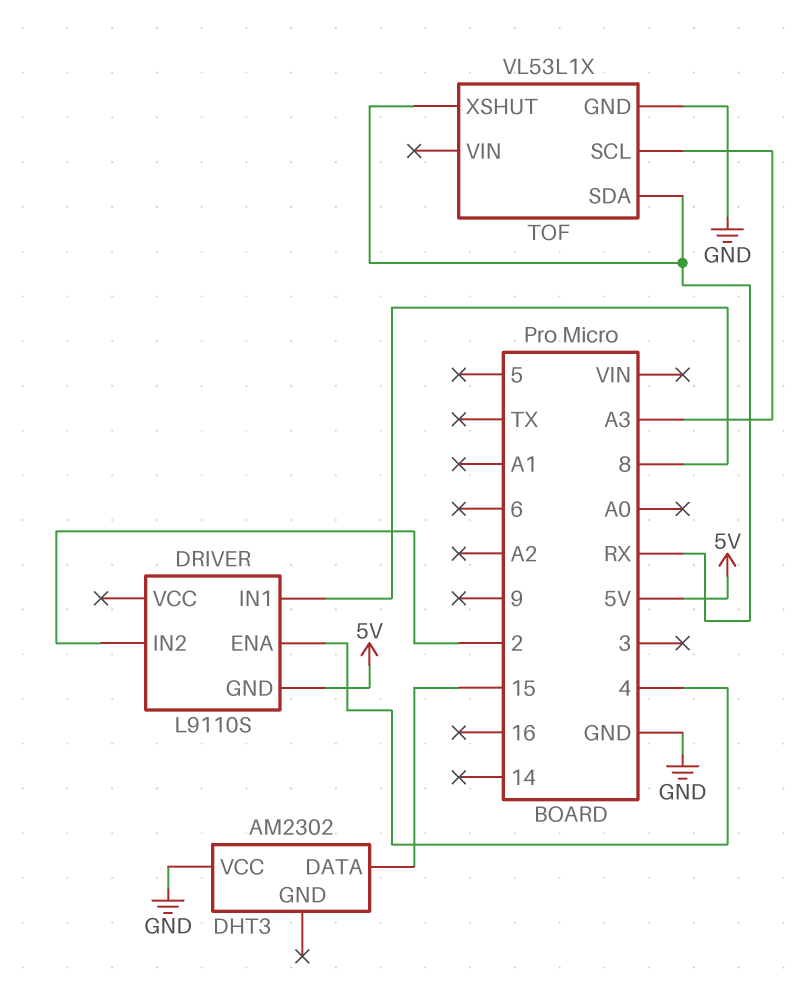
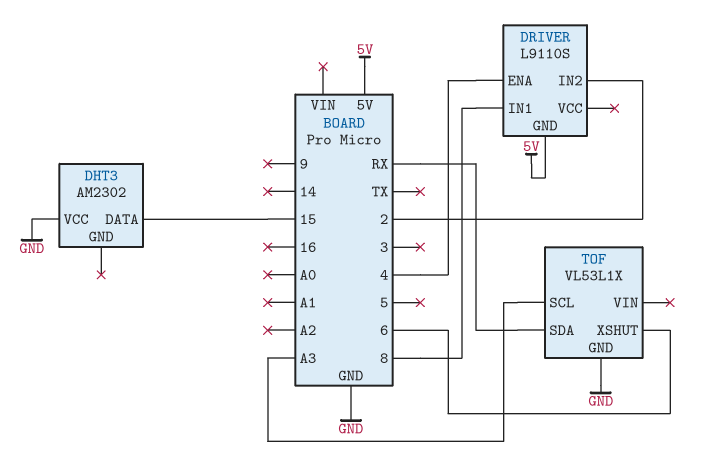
TOF pin XSHUT: RX -> 6

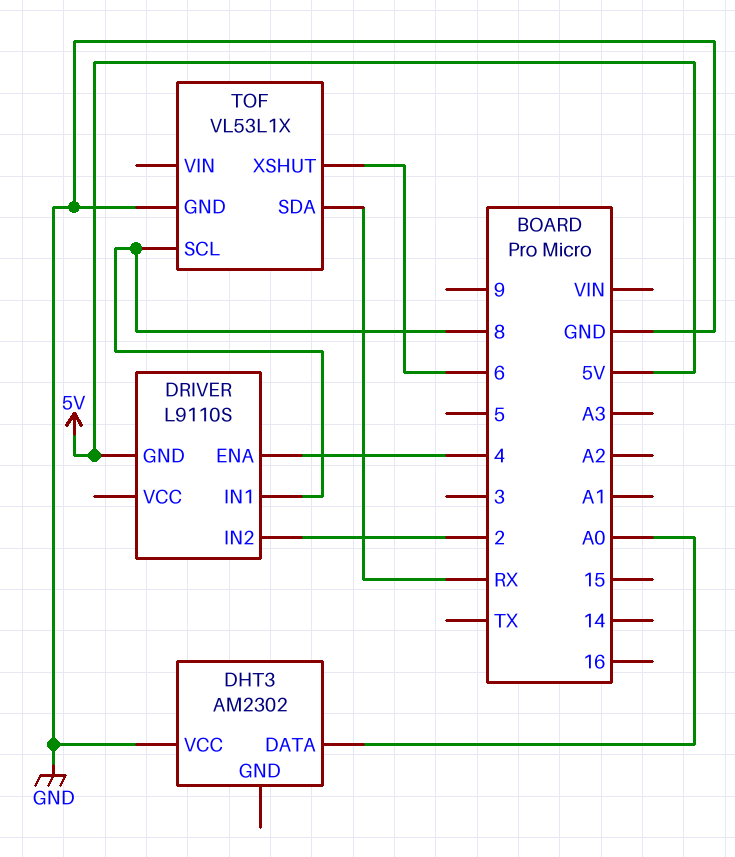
DHT3 pin DATA: 15 -> A0
TOF pin SCL: A3 -> 8

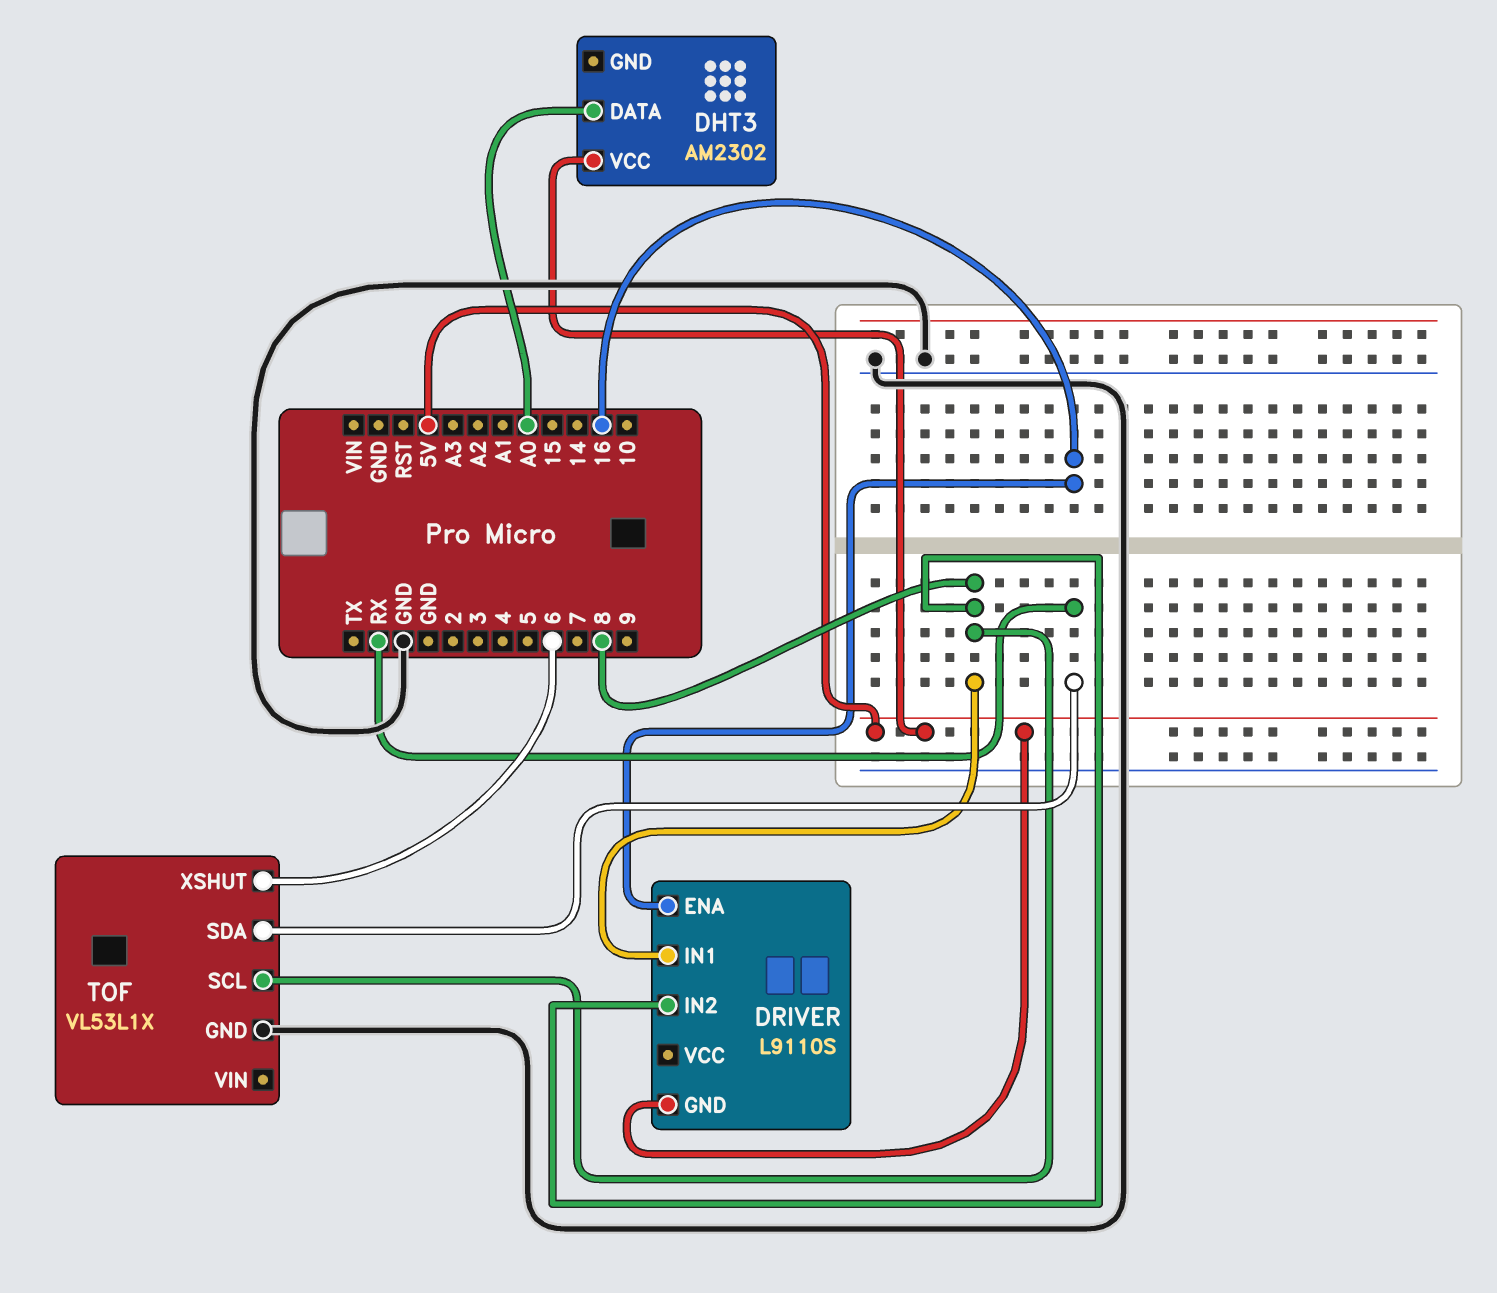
DHT3 pin VCC: GND -> 5V
DRIVER pin ENA: 4 -> 16
DRIVER pin IN2: 2 -> 8

